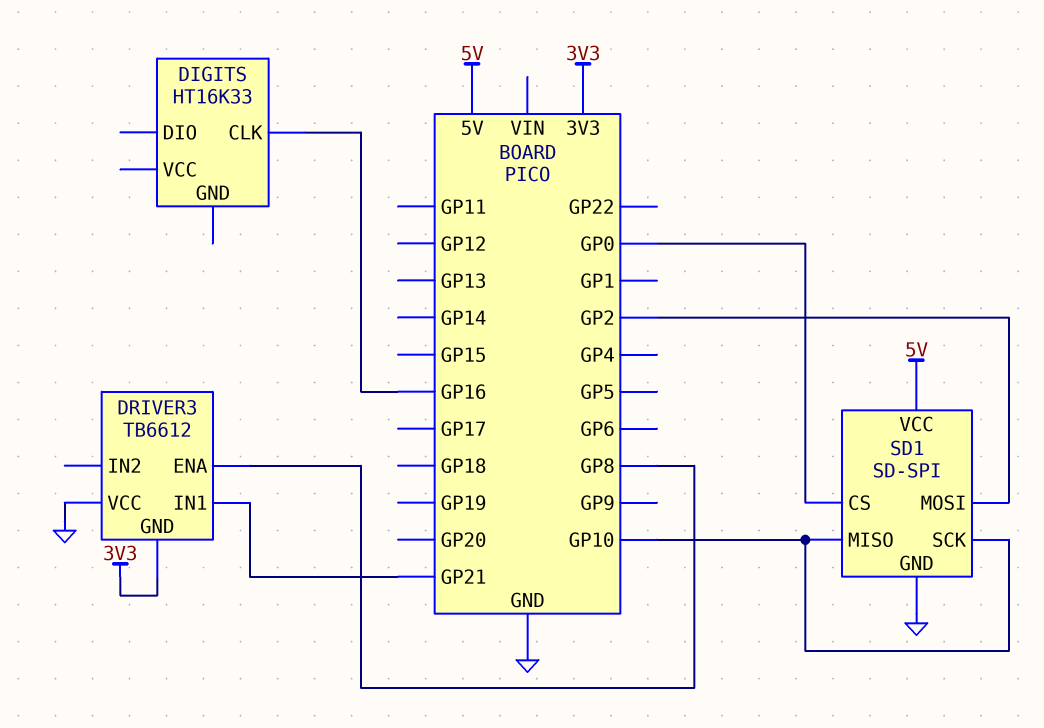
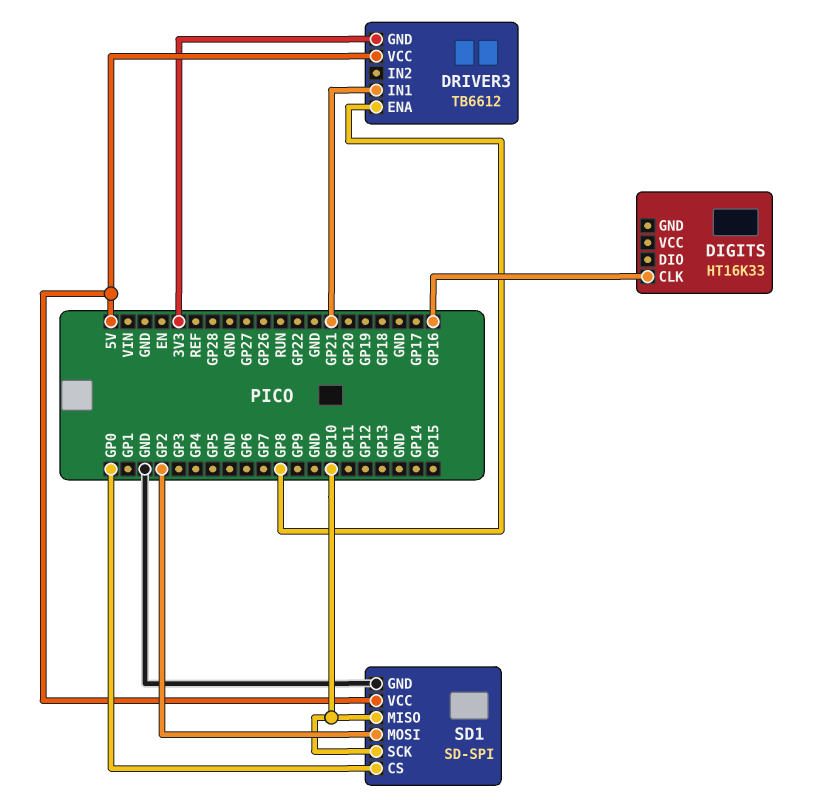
DRIVER3 pin VCC: GND -> 5V

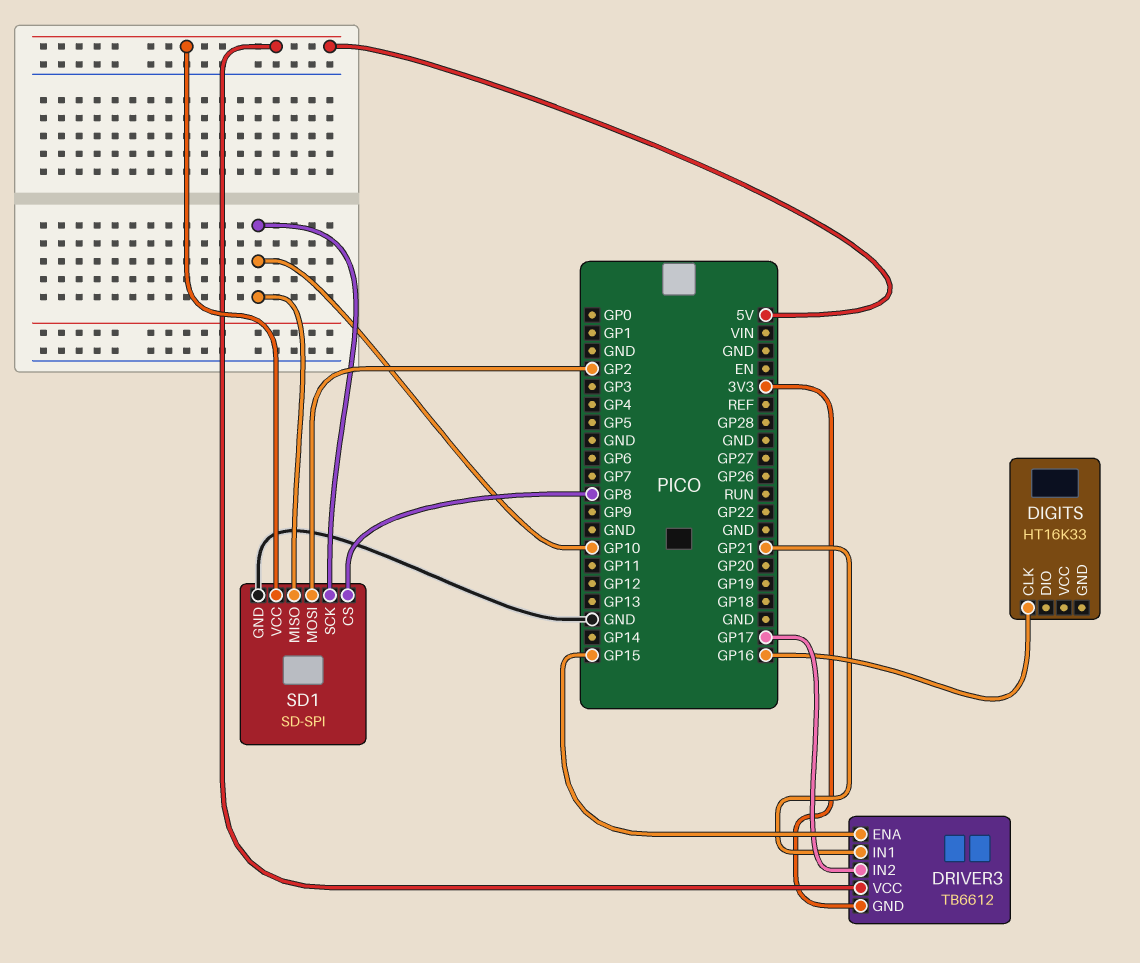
DRIVER3 pin ENA: GP8 -> GP15
DRIVER3 pin IN2: none -> GP17
SD1 pin CS: GP0 -> GP8

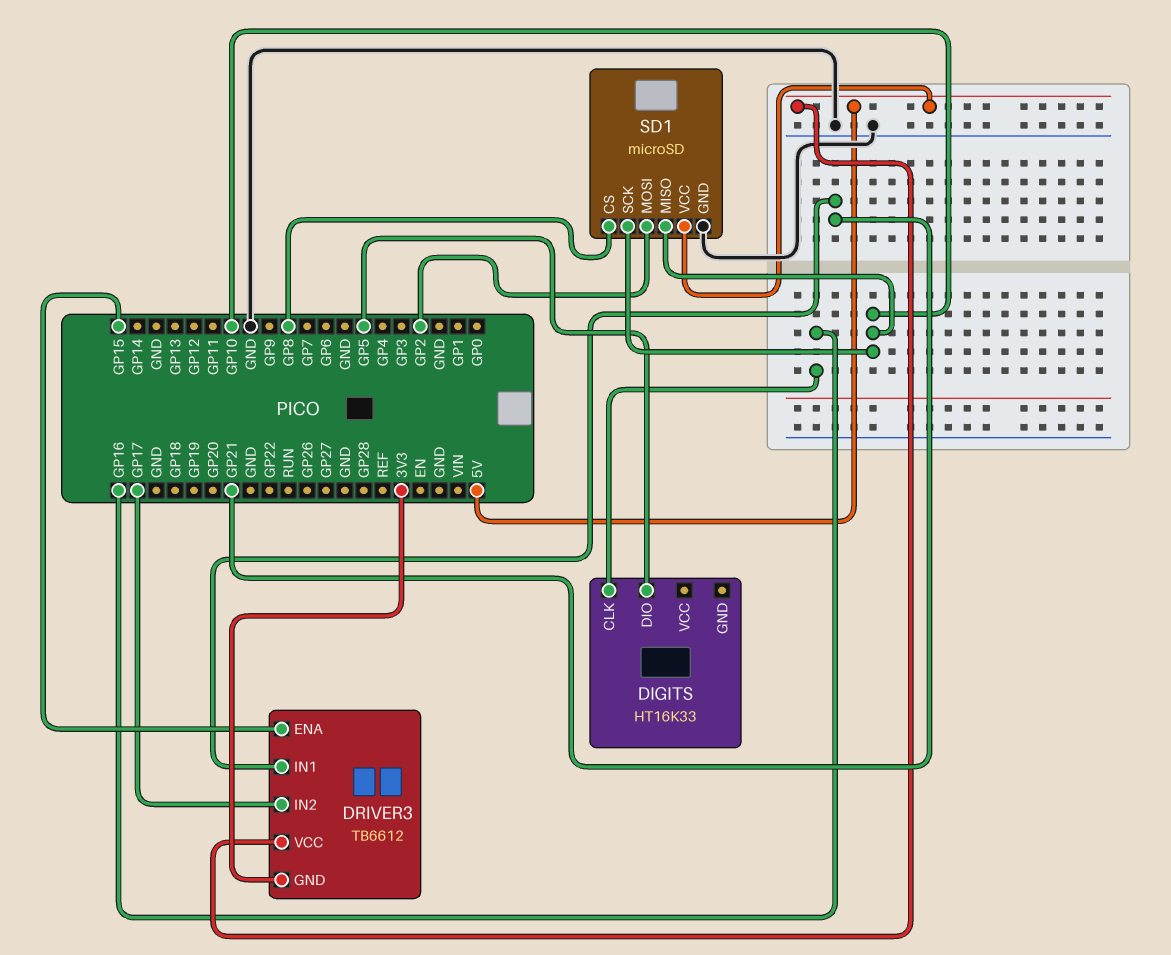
DIGITS pin DIO: none -> GP5
SD1: SD-SPI -> microSD

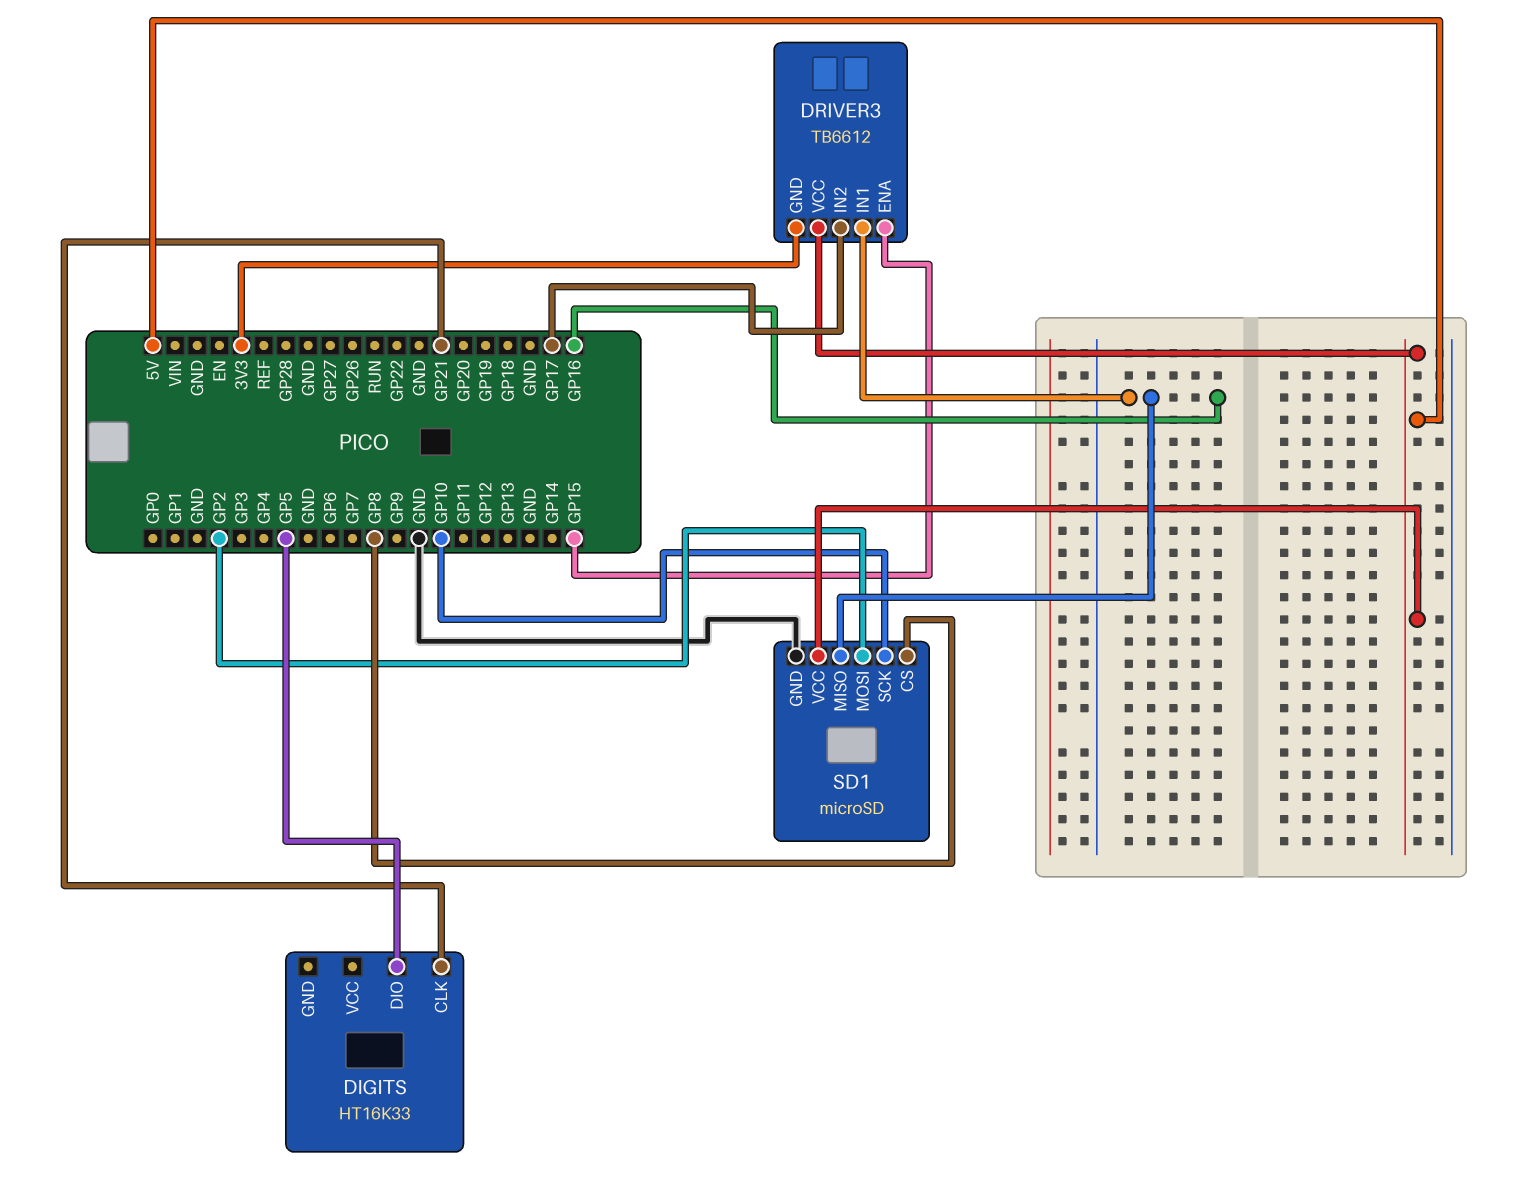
DIGITS pin CLK: GP16 -> GP21
DRIVER3 pin IN1: GP21 -> GP16
SD1 pin MISO: GP10 -> GP16

